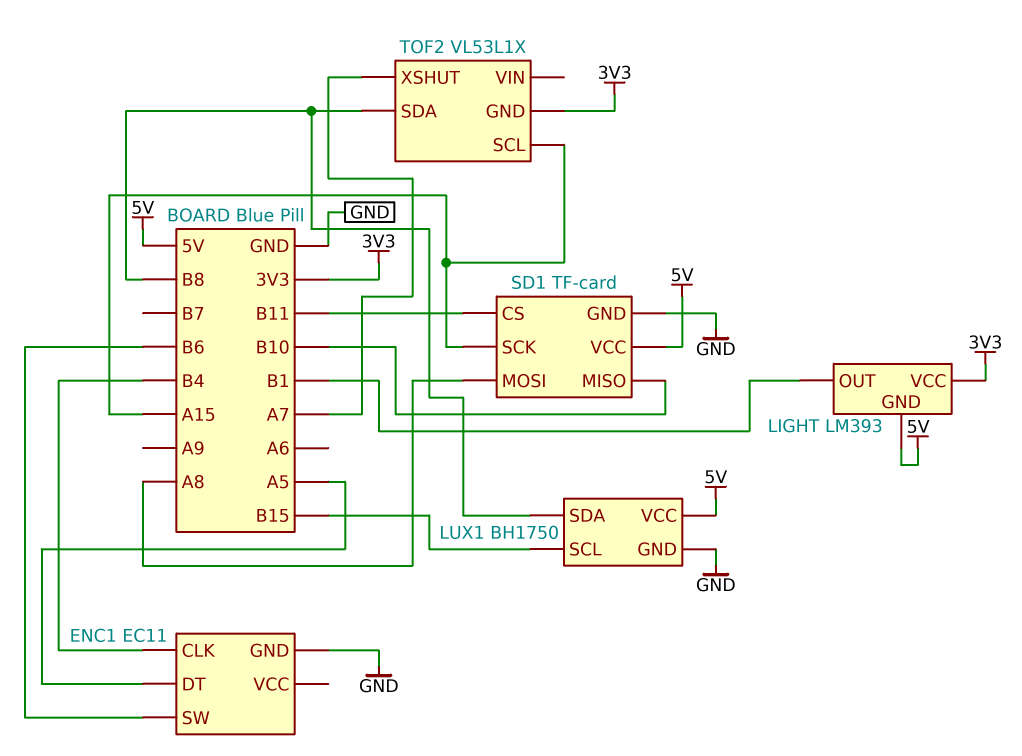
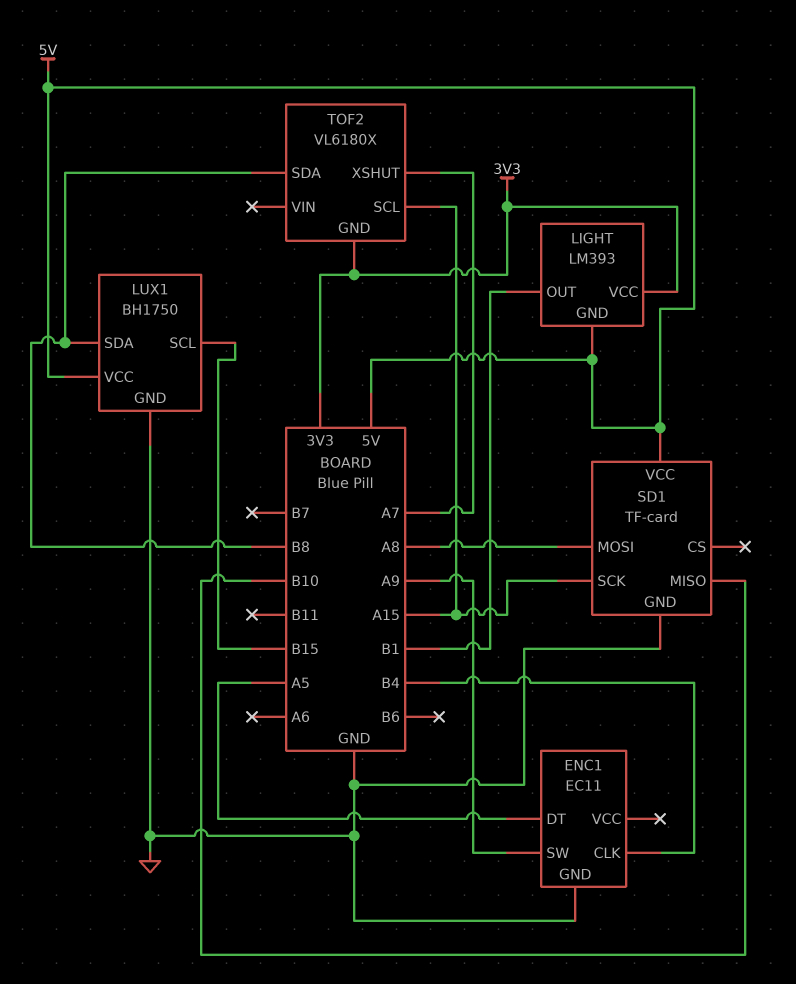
ENC1 pin SW: B6 -> A9
SD1 pin CS: B11 -> none
TOF2: VL53L1X -> VL6180X

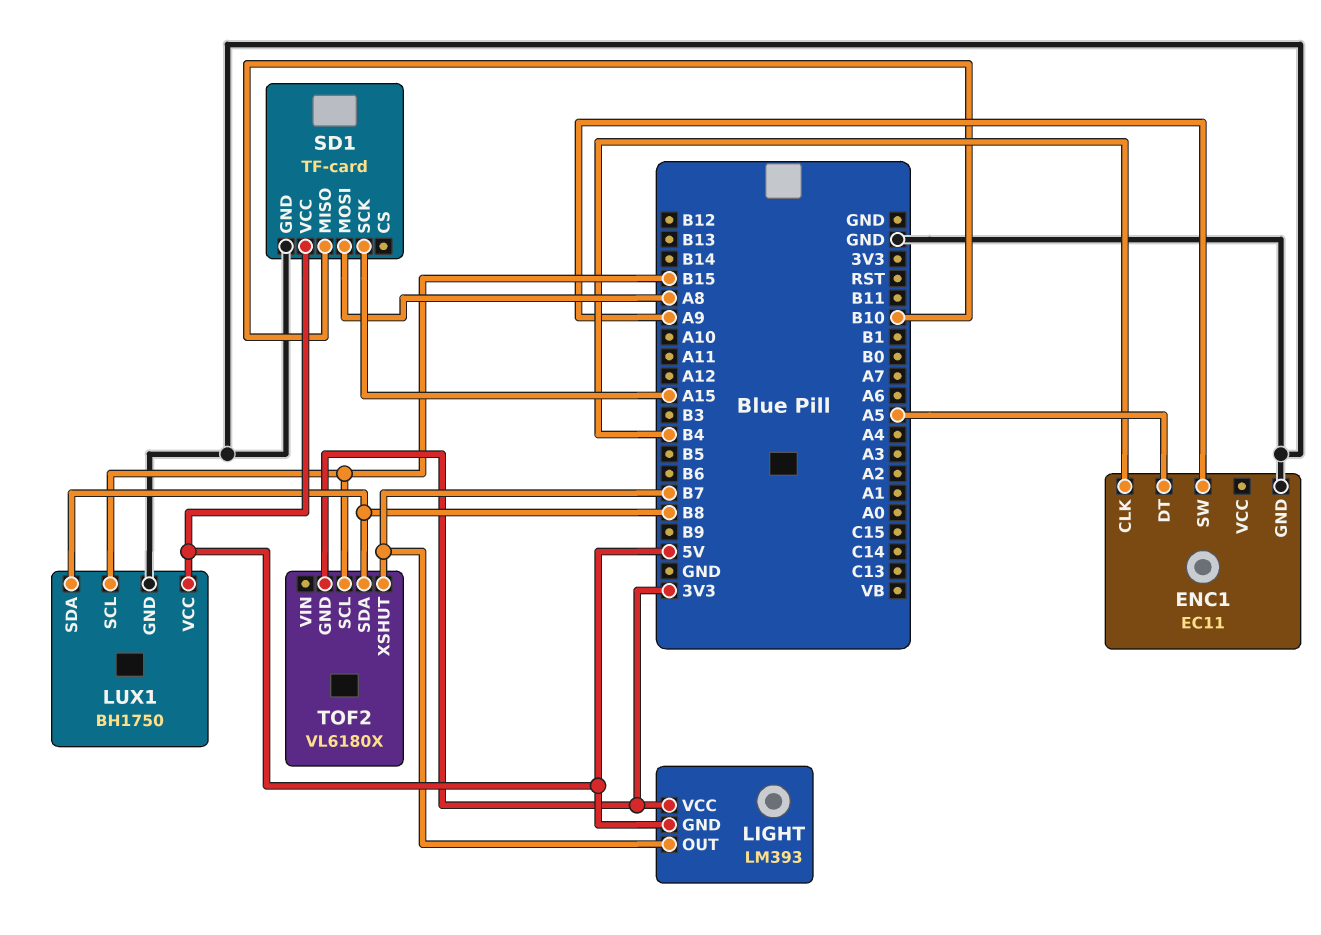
LIGHT pin OUT: B1 -> B7
TOF2 pin SCL: A15 -> B15
TOF2 pin XSHUT: A7 -> B7

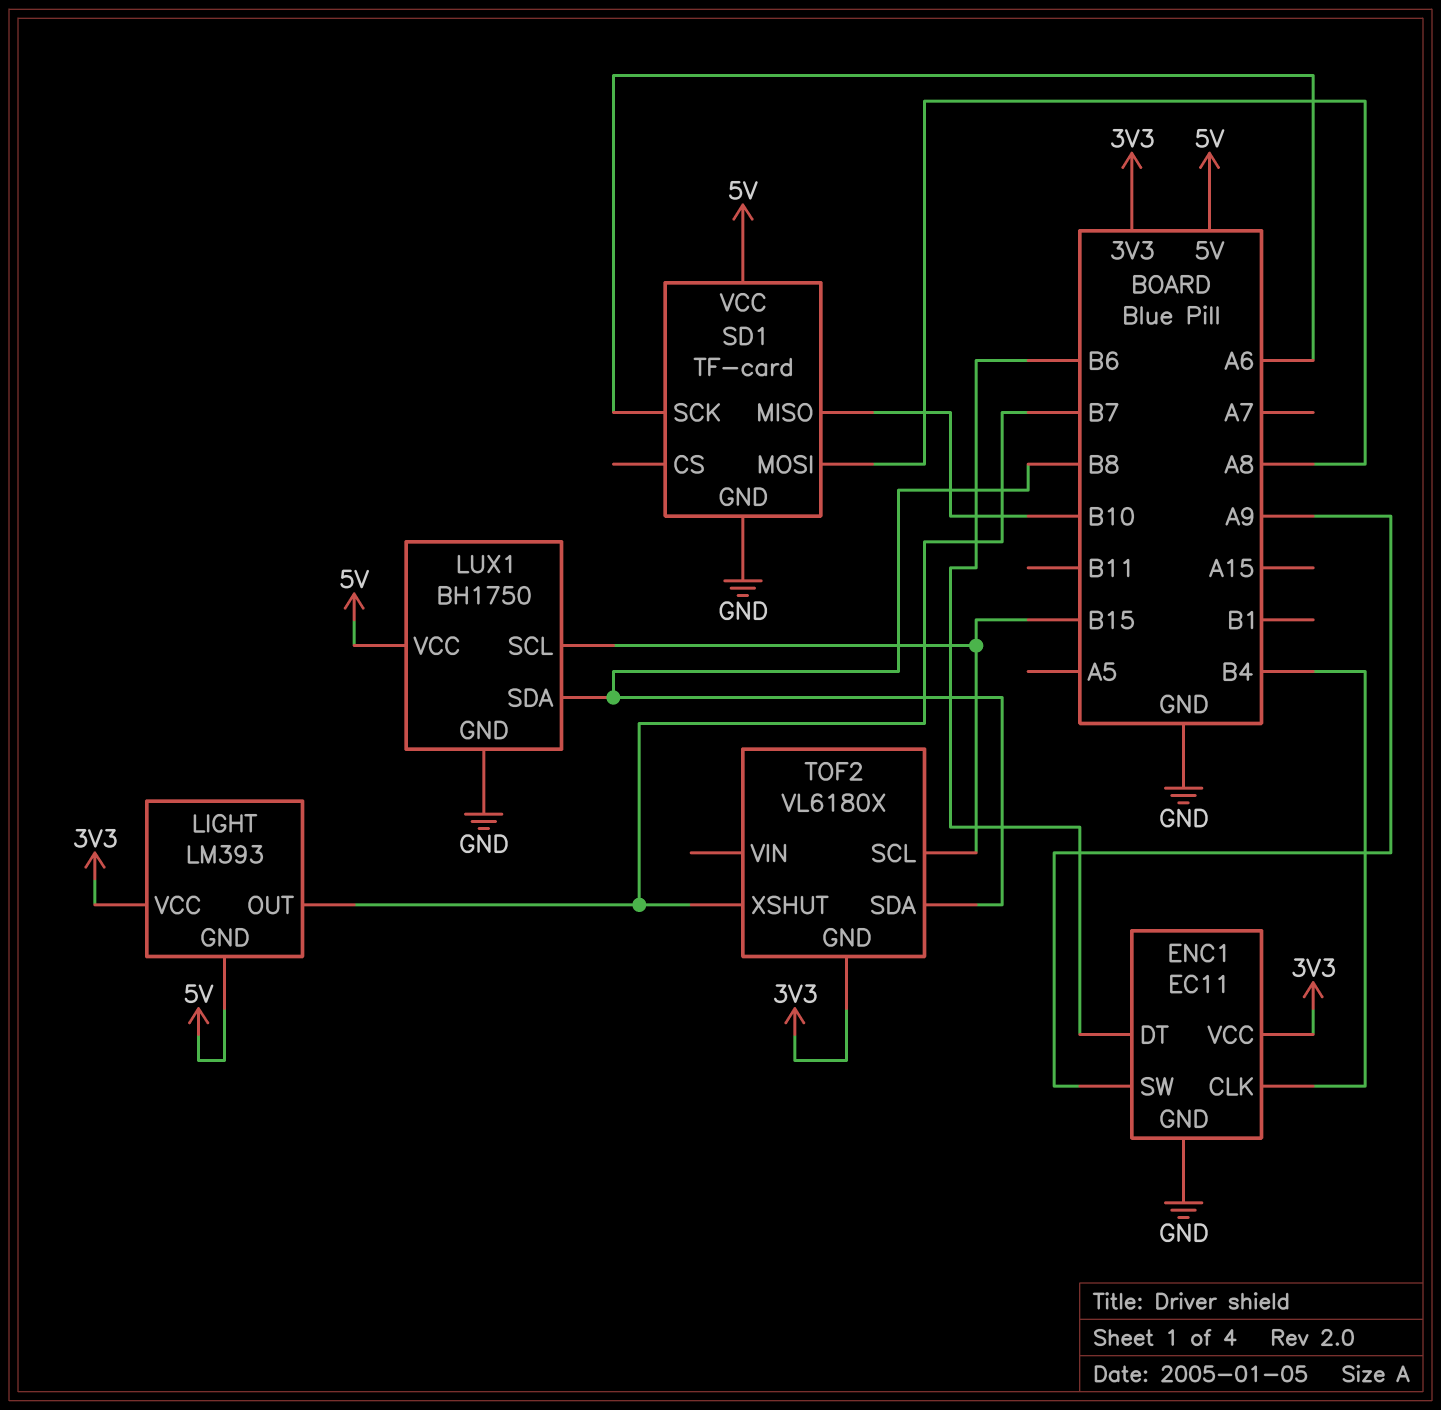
ENC1 pin DT: A5 -> B6
ENC1 pin VCC: none -> 3V3
SD1 pin SCK: A15 -> A6

